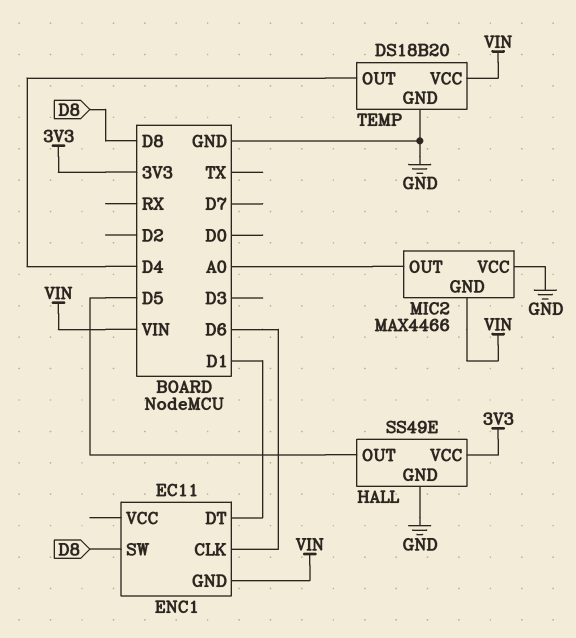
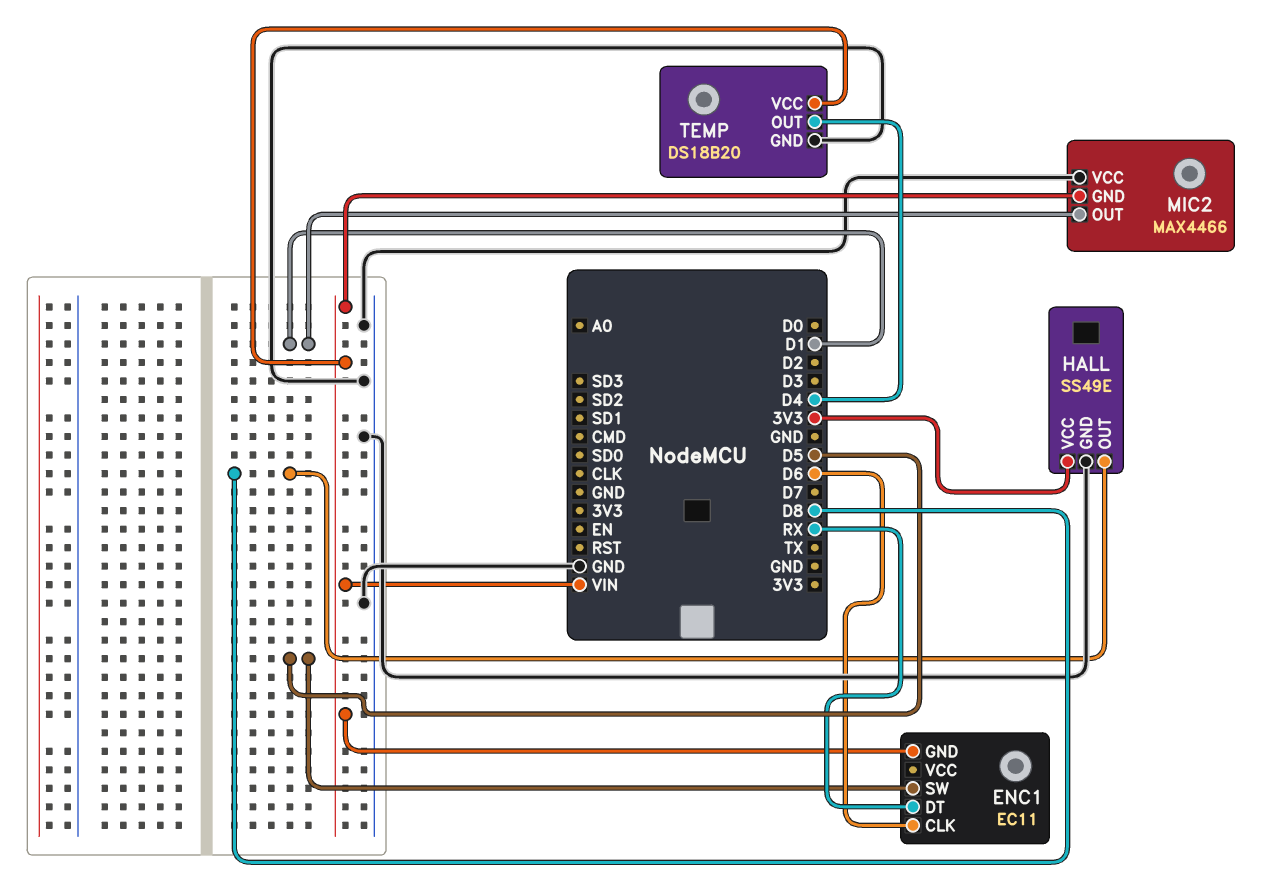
ENC1 pin DT: D1 -> RX
ENC1 pin SW: D8 -> D5
HALL pin OUT: D5 -> D8
MIC2 pin OUT: A0 -> D1

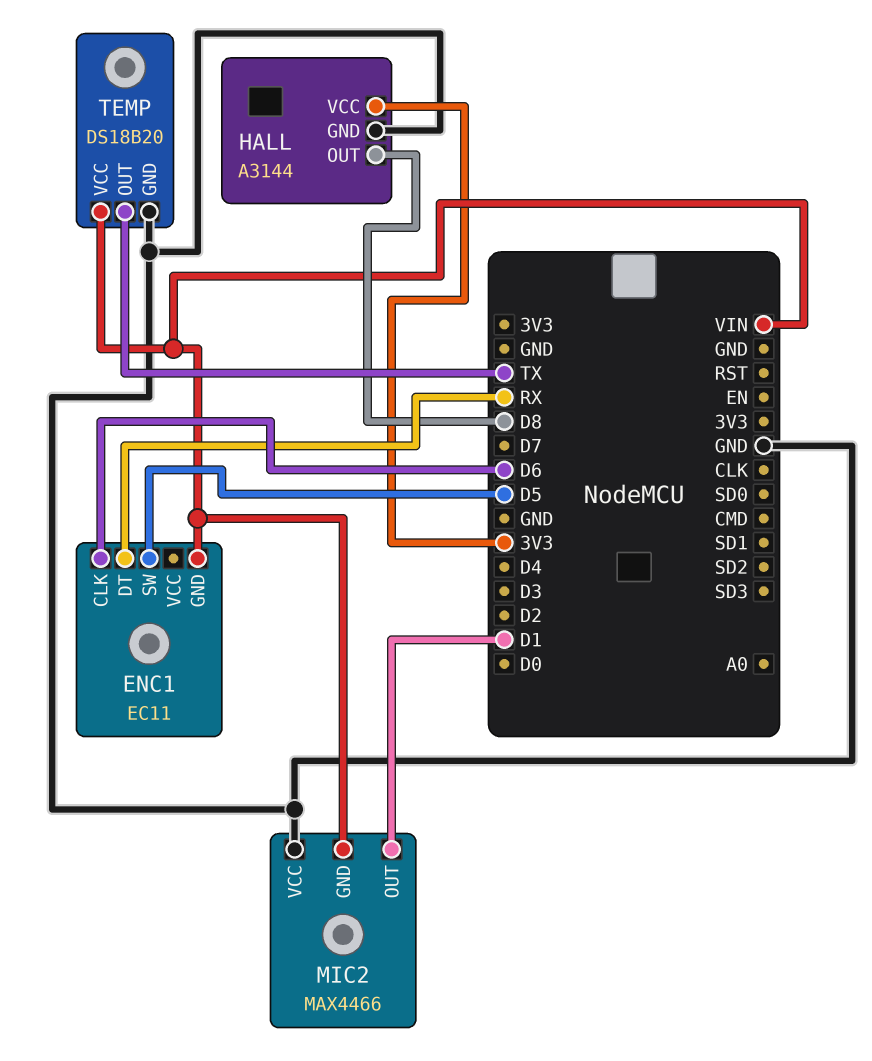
HALL: SS49E -> A3144
TEMP pin OUT: D4 -> TX

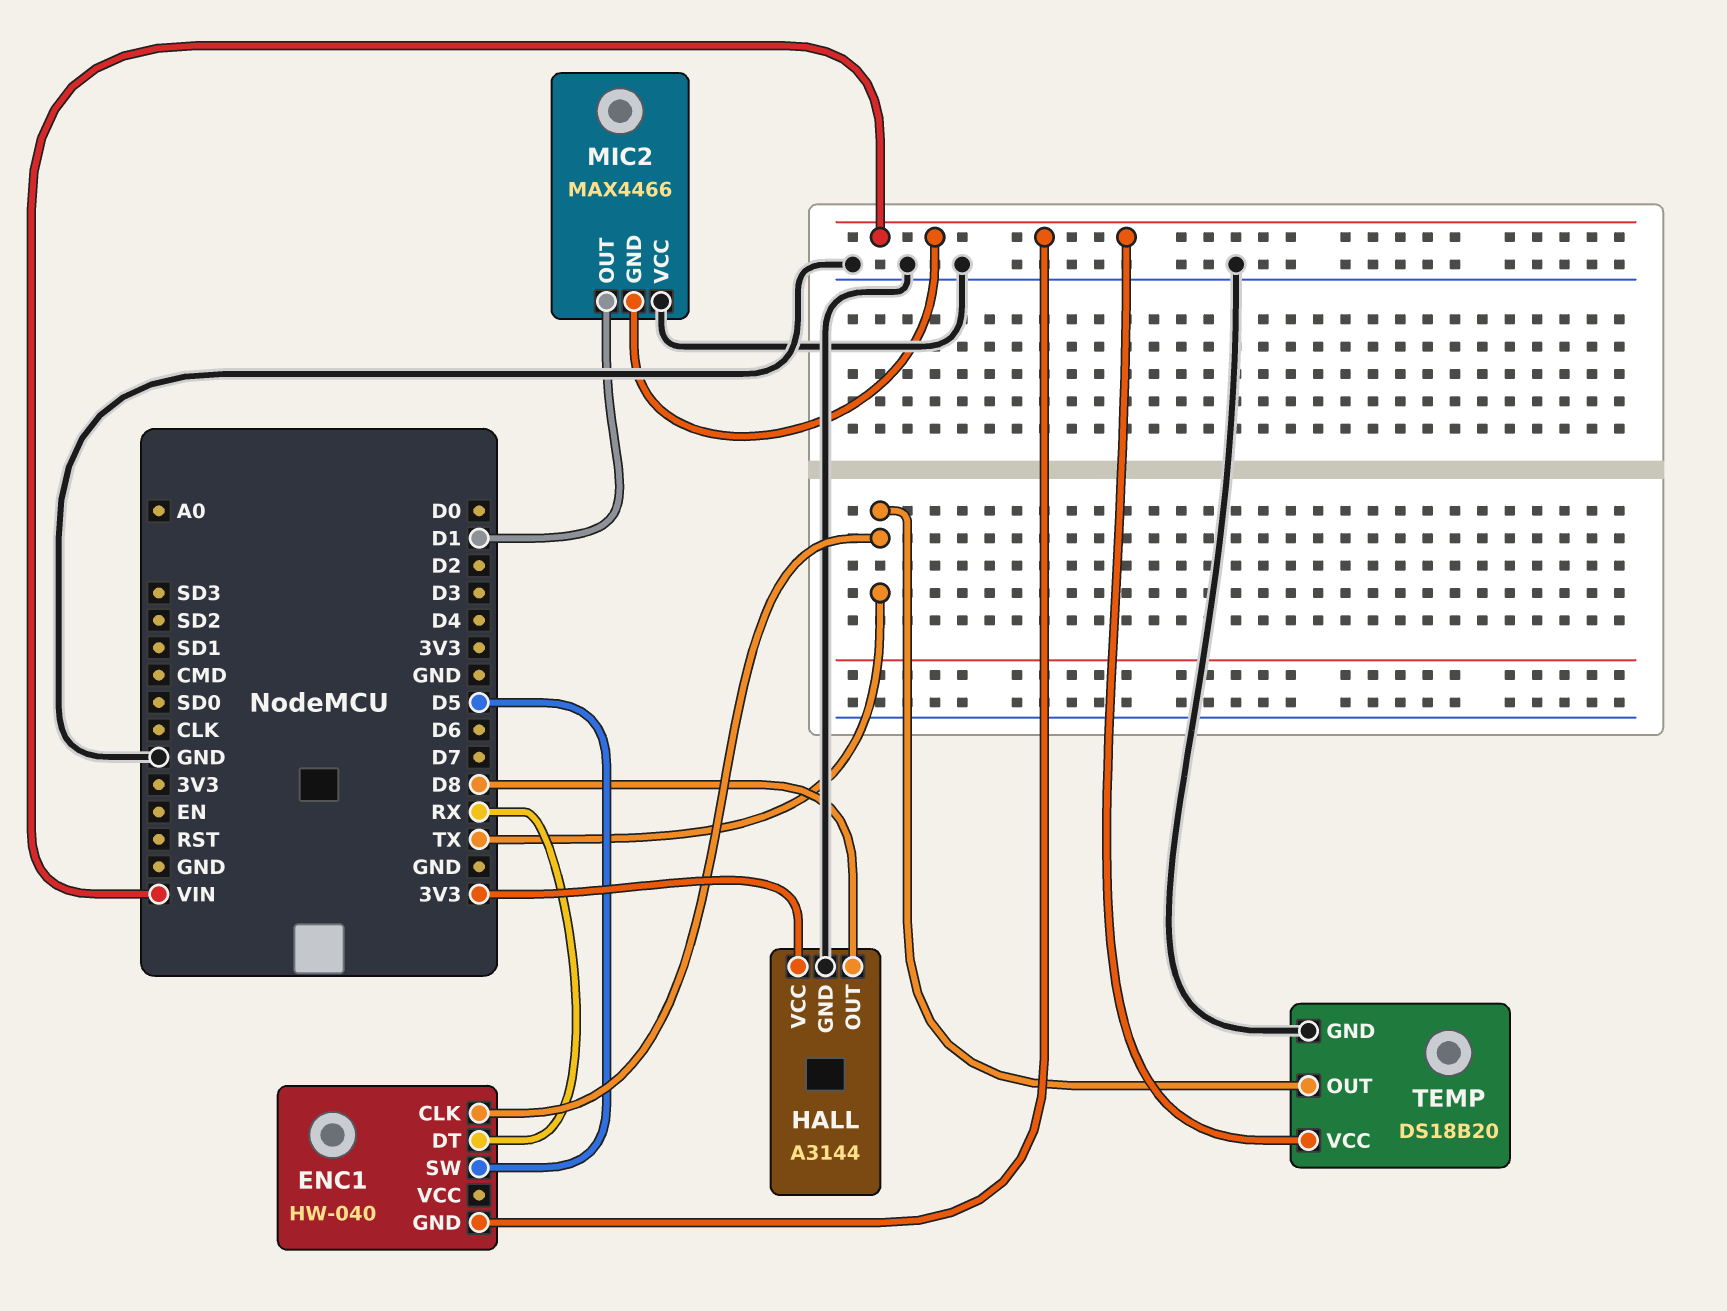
ENC1: EC11 -> HW-040
ENC1 pin CLK: D6 -> TX

